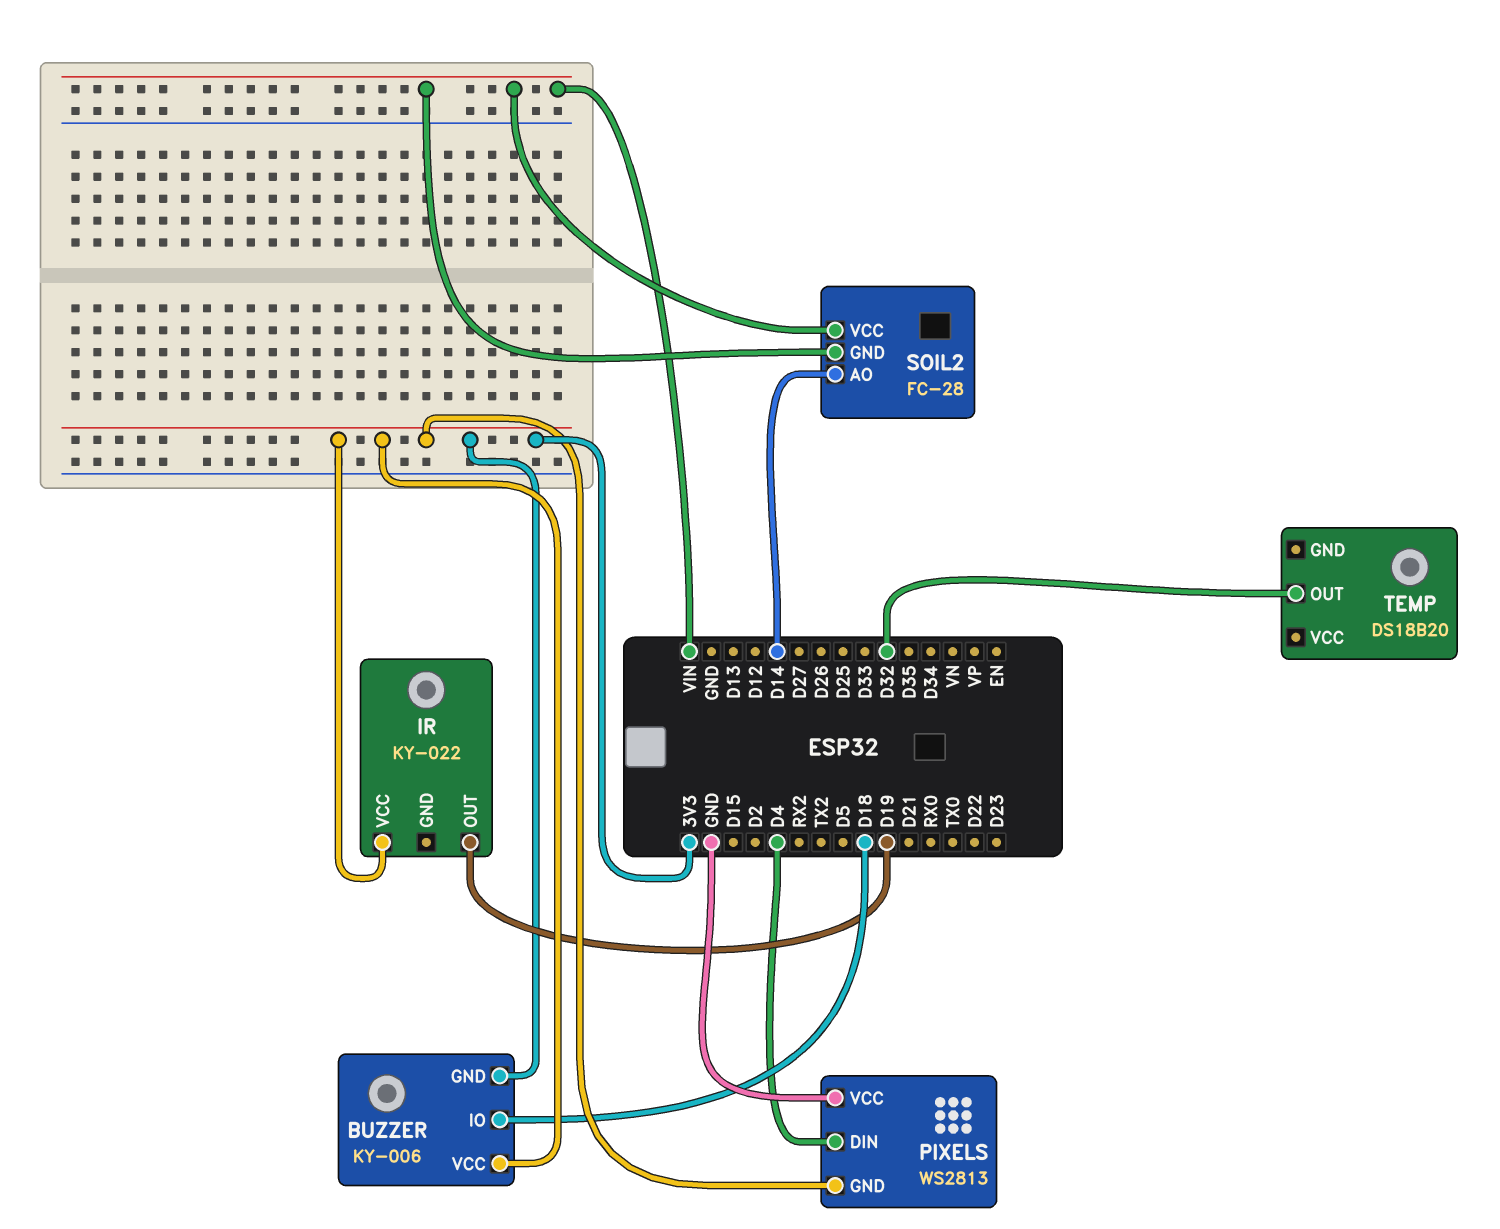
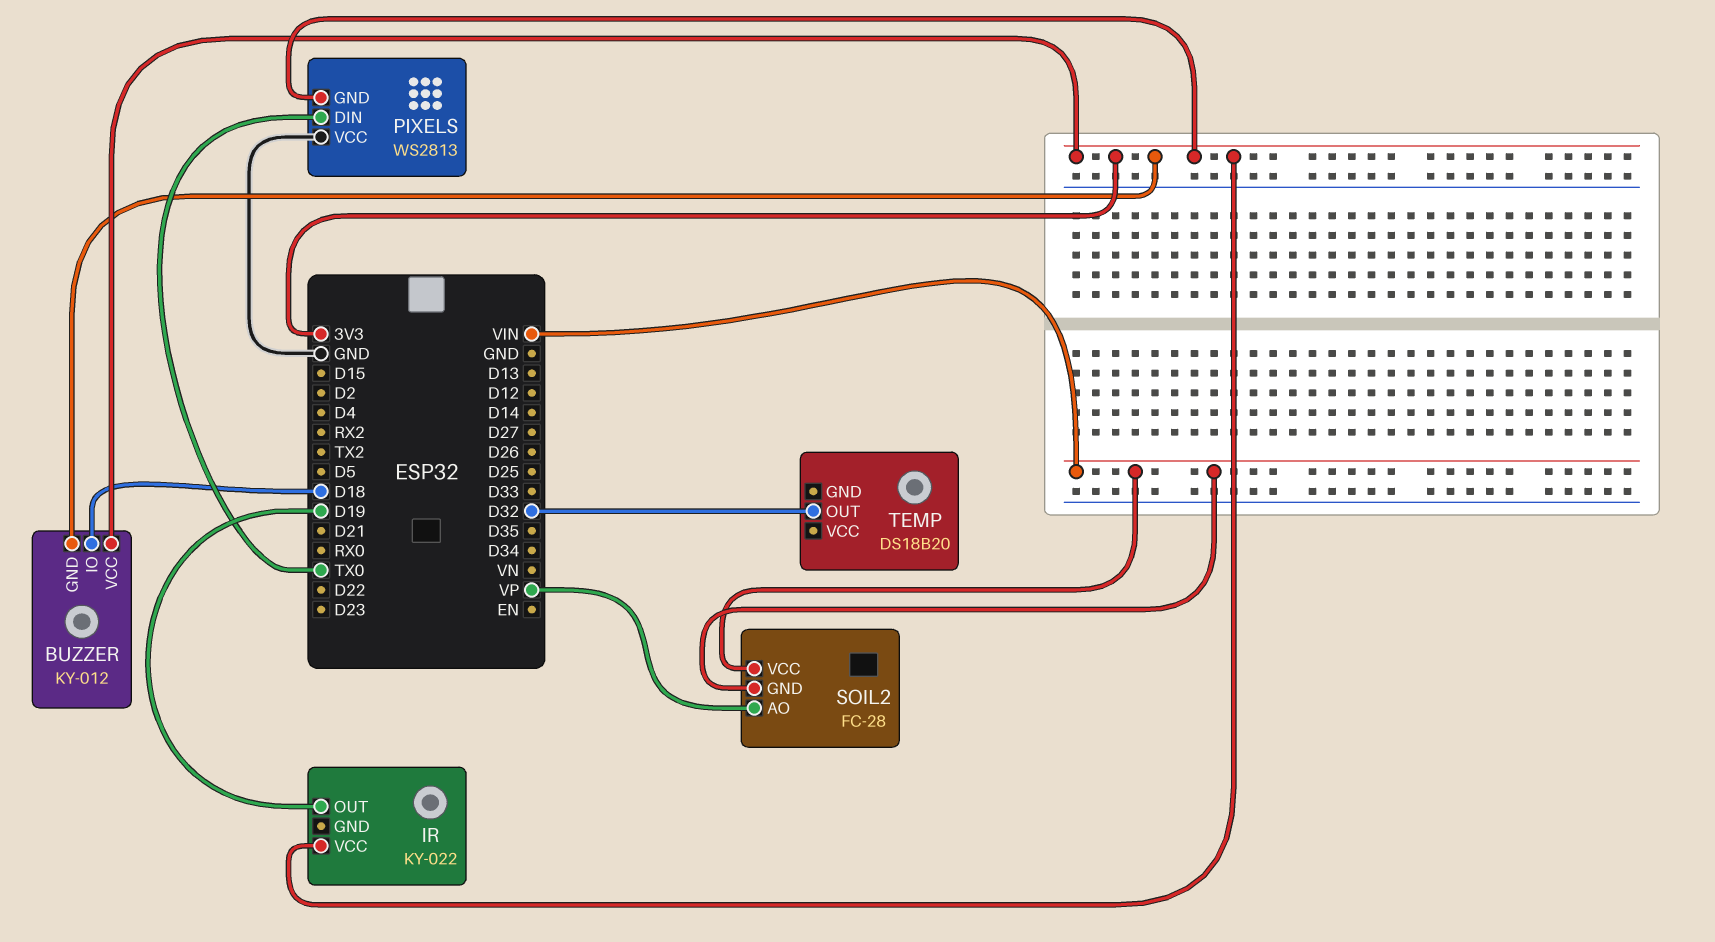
BUZZER: KY-006 -> KY-012
PIXELS pin DIN: D4 -> TX0
SOIL2 pin AO: D14 -> VP

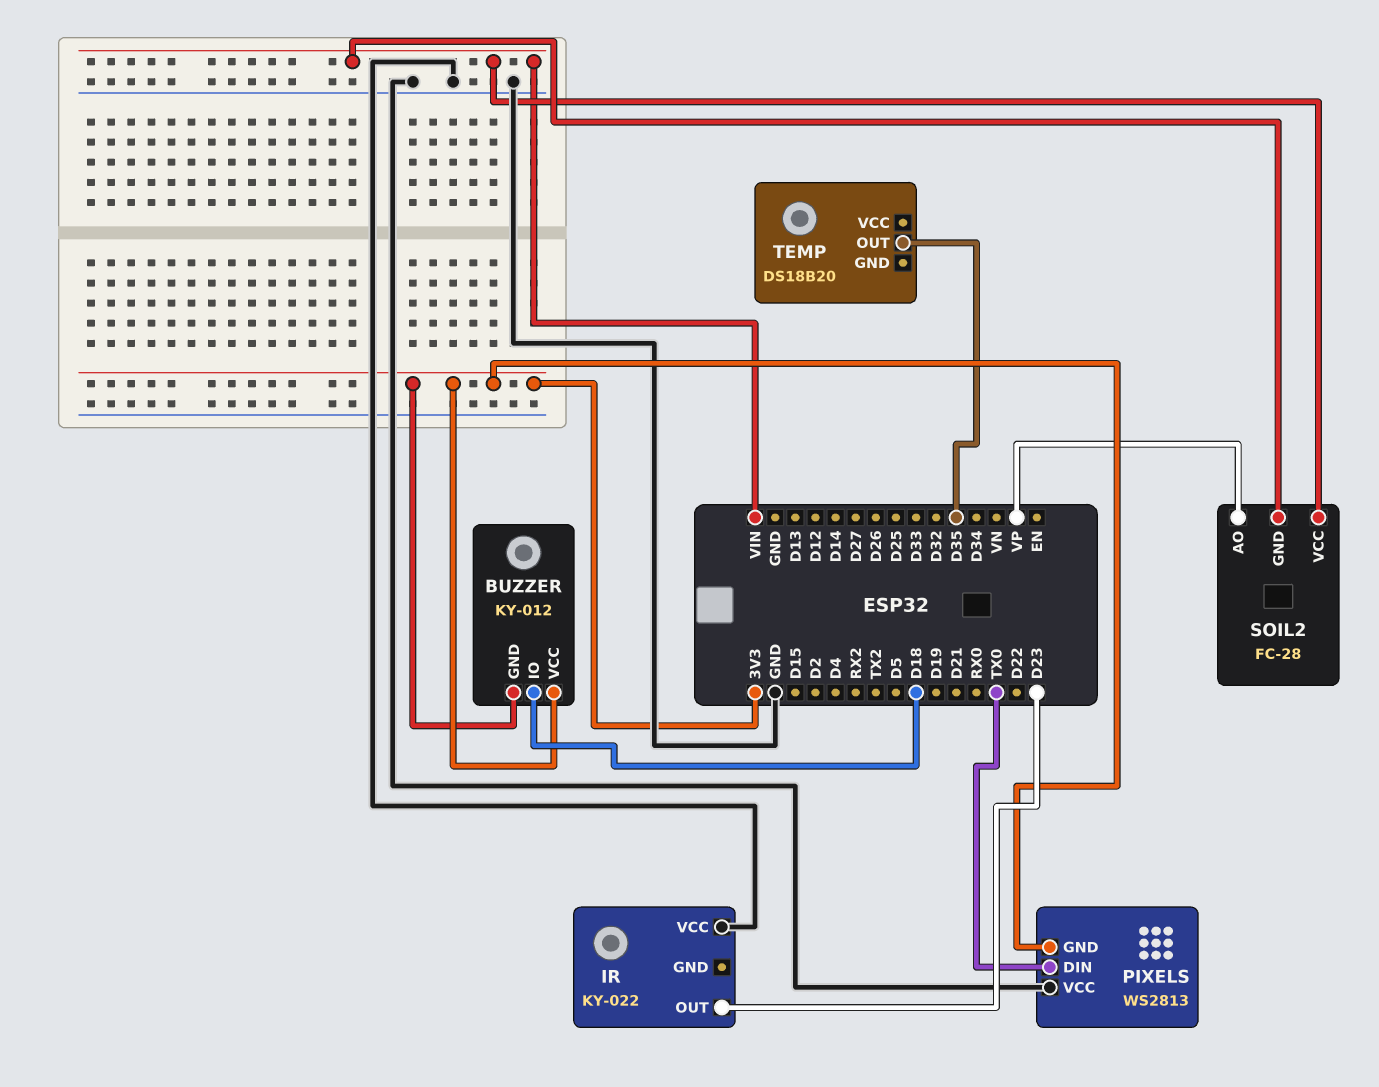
IR pin OUT: D19 -> D23
IR pin VCC: 3V3 -> GND
TEMP pin OUT: D32 -> D35

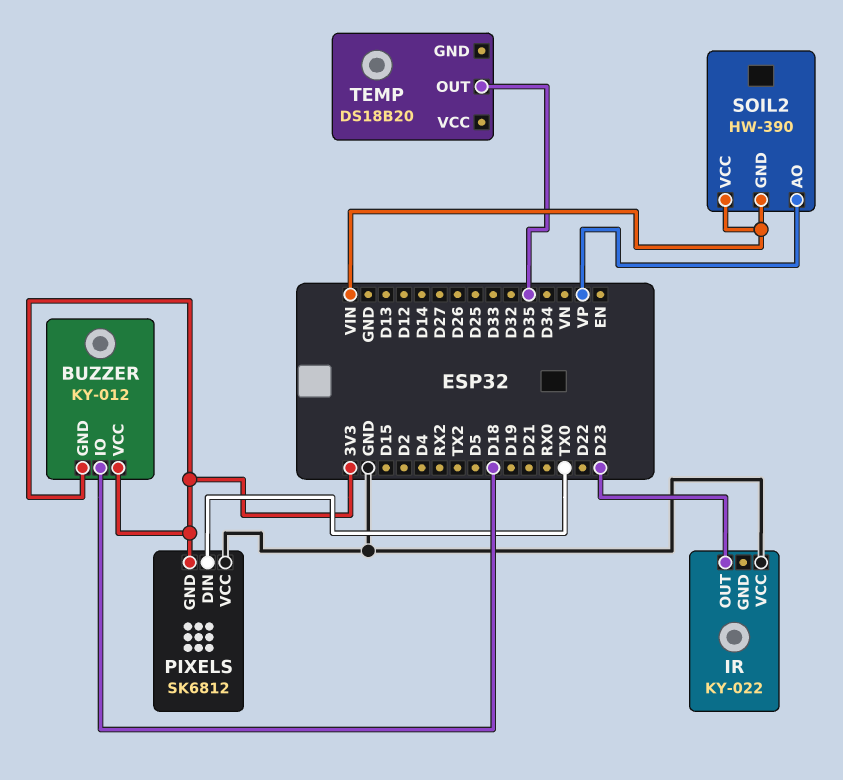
PIXELS: WS2813 -> SK6812
SOIL2: FC-28 -> HW-390

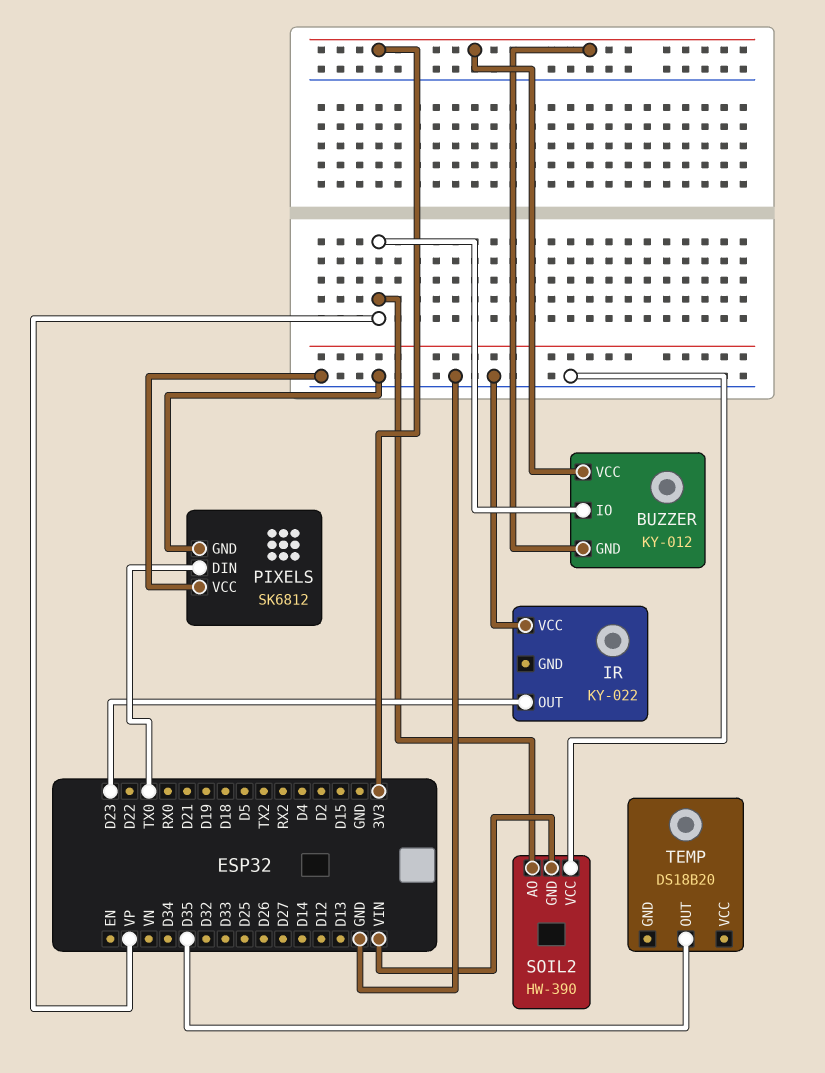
BUZZER pin IO: D18 -> VP
PIXELS pin GND: 3V3 -> GND
SOIL2 pin VCC: VIN -> GND

